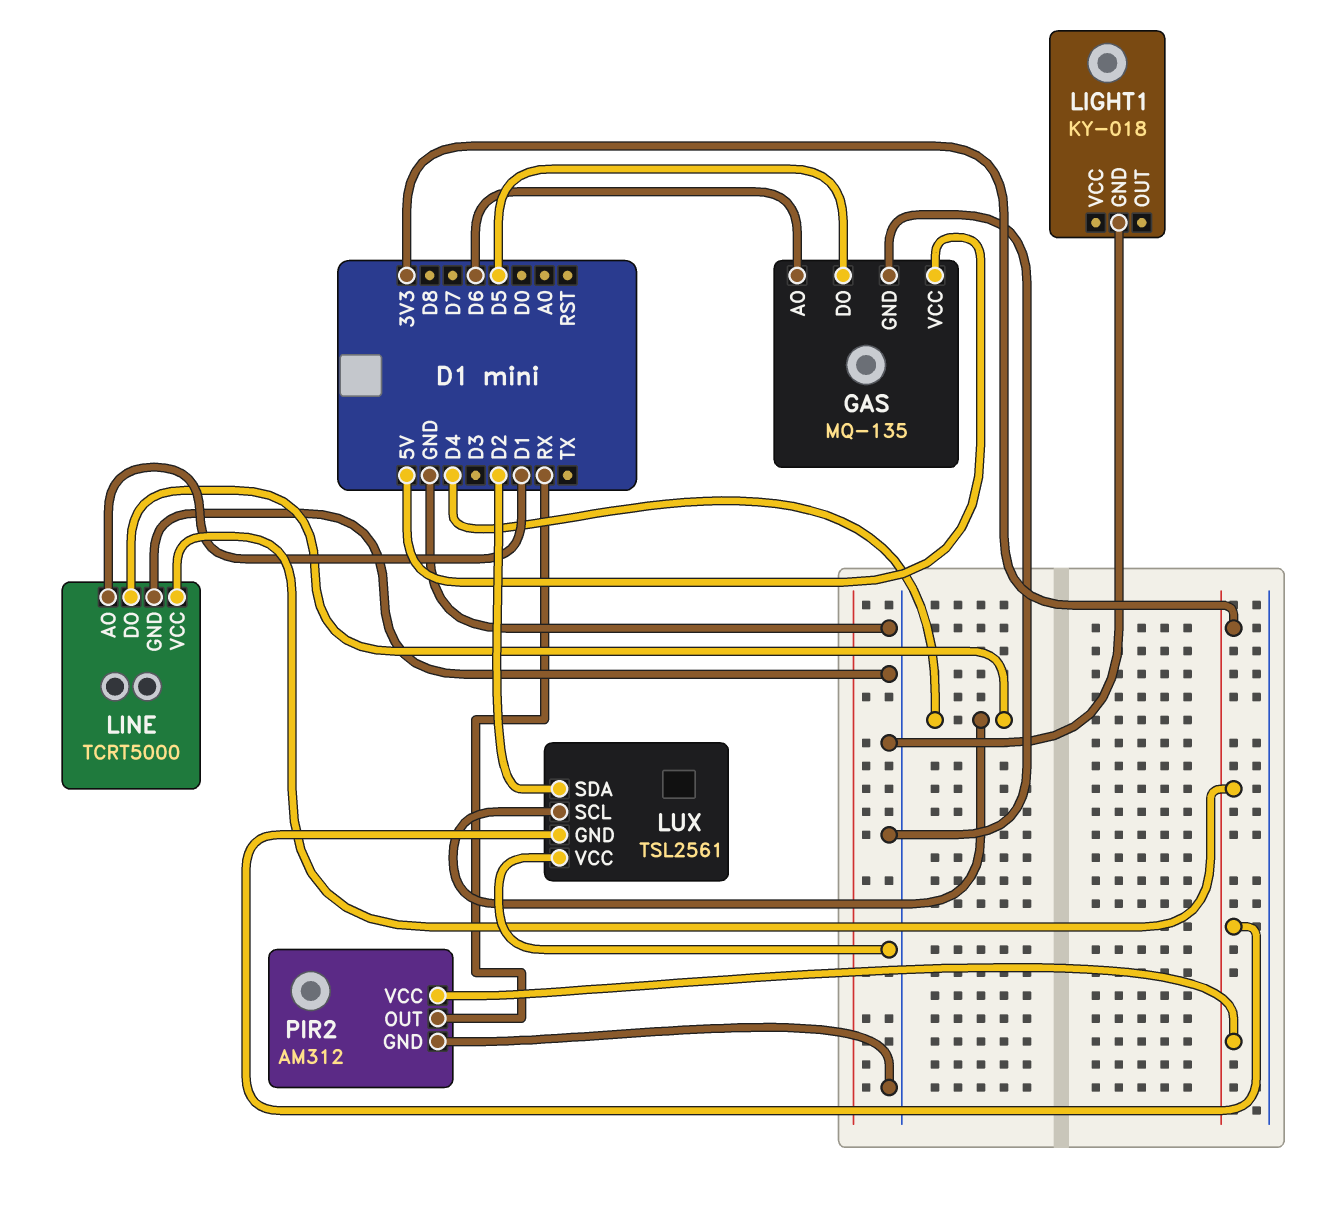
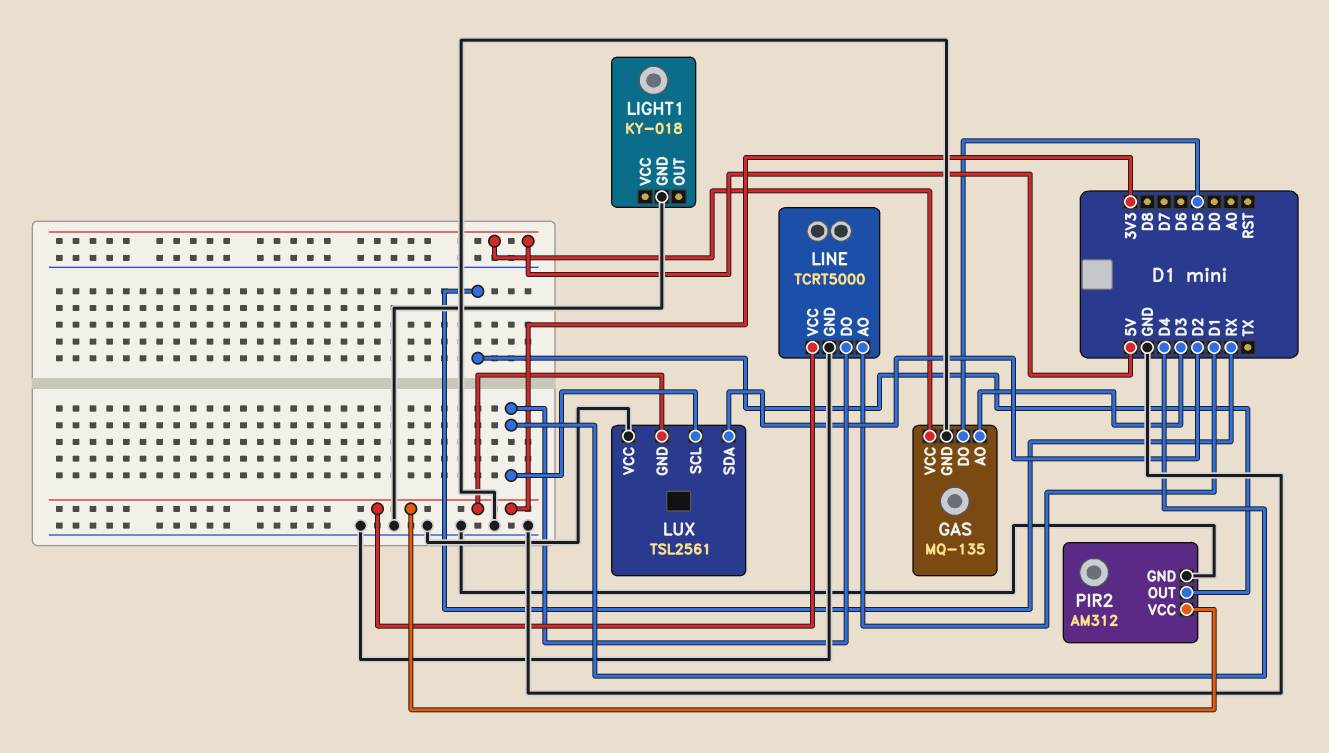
GAS pin AO: D6 -> D3

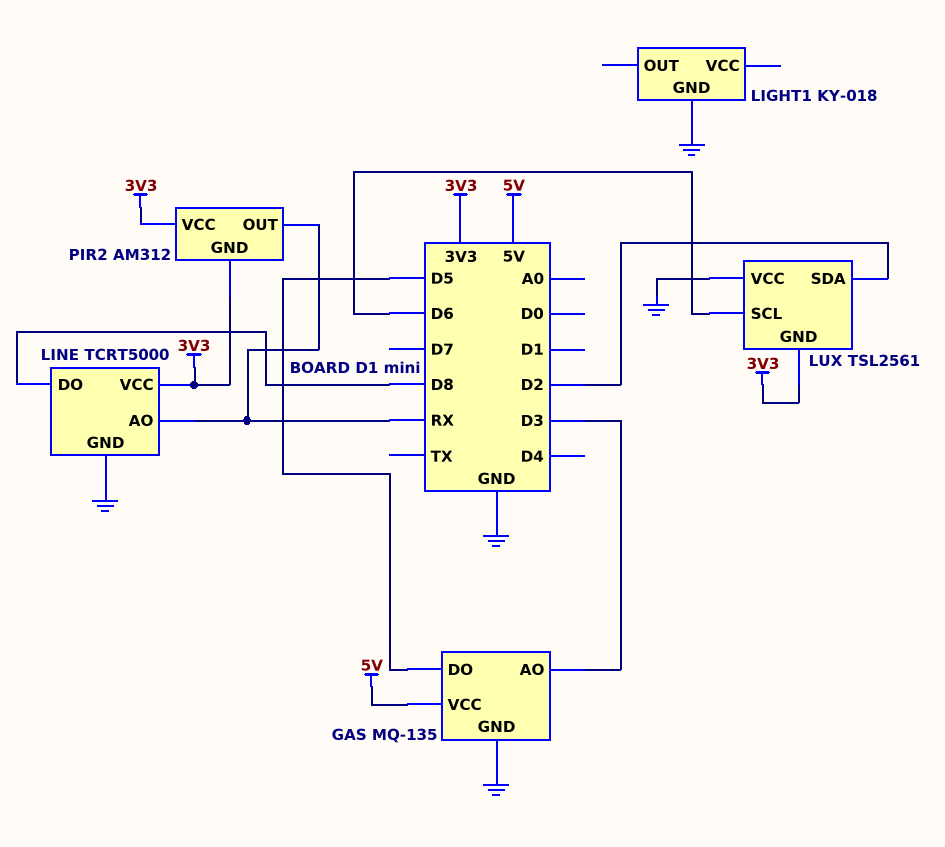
LINE pin AO: D1 -> RX
LINE pin DO: D4 -> D8
LUX pin SCL: D4 -> D6
PIR2 pin GND: GND -> 3V3

